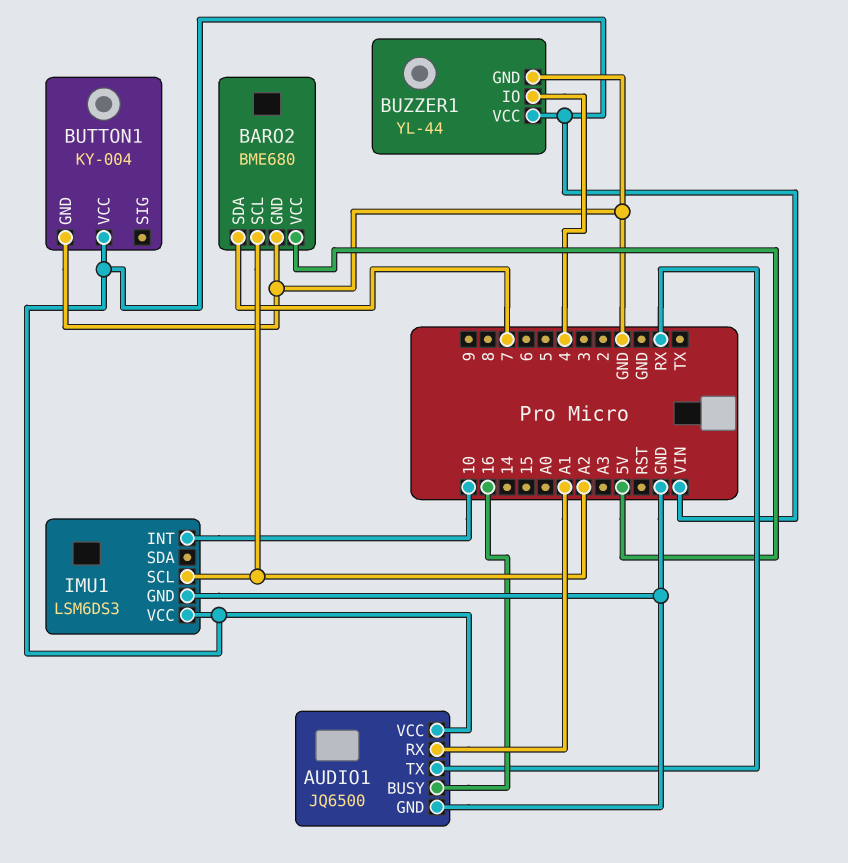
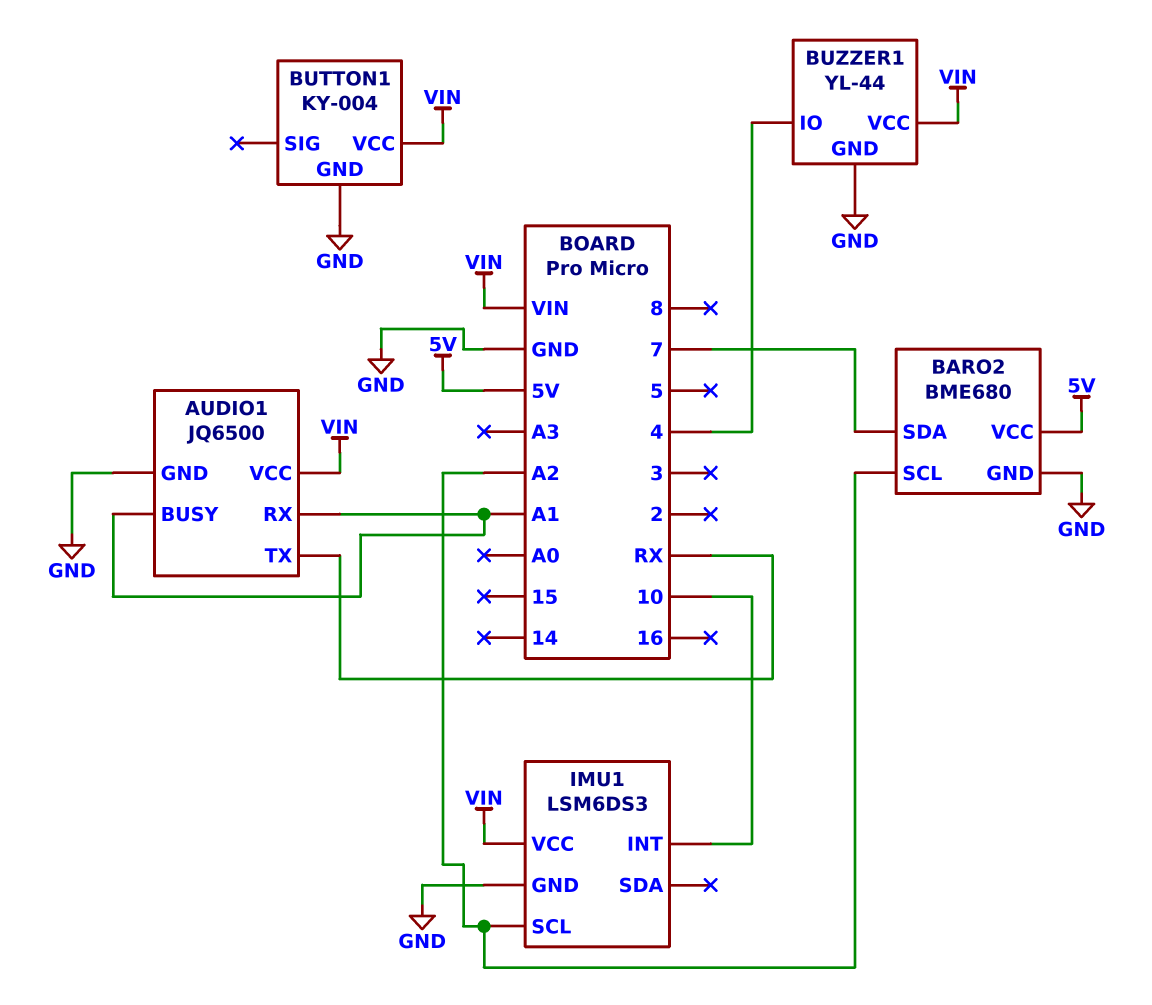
AUDIO1 pin BUSY: 16 -> A1

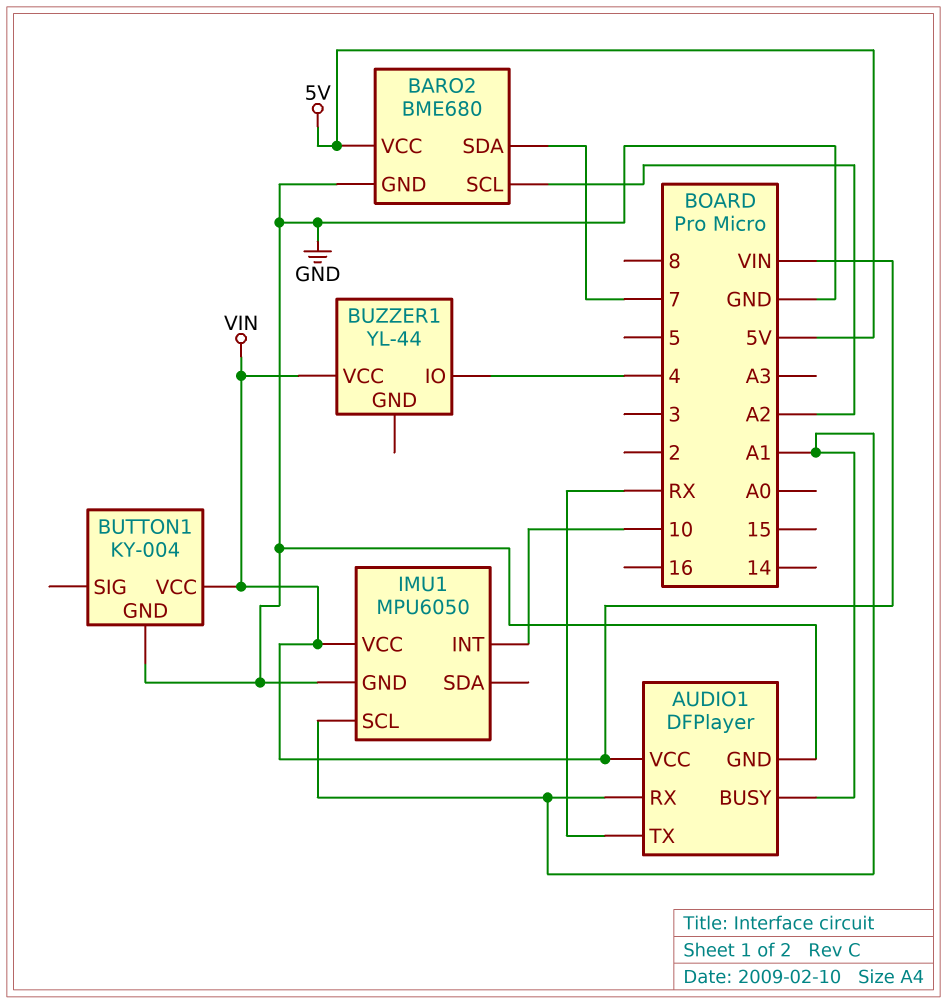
AUDIO1: JQ6500 -> DFPlayer
BUZZER1 pin GND: GND -> none
IMU1: LSM6DS3 -> MPU6050
IMU1 pin SCL: A2 -> A1

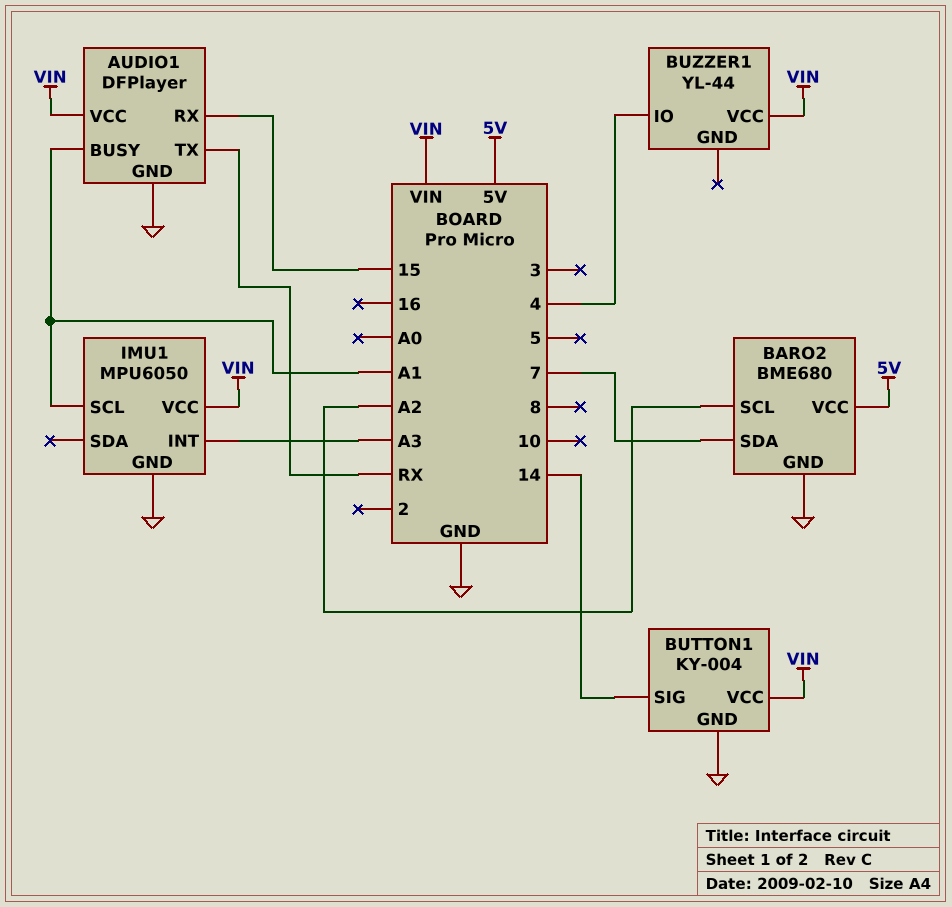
AUDIO1 pin RX: A1 -> 15
BUTTON1 pin SIG: none -> 14
IMU1 pin INT: 10 -> A3

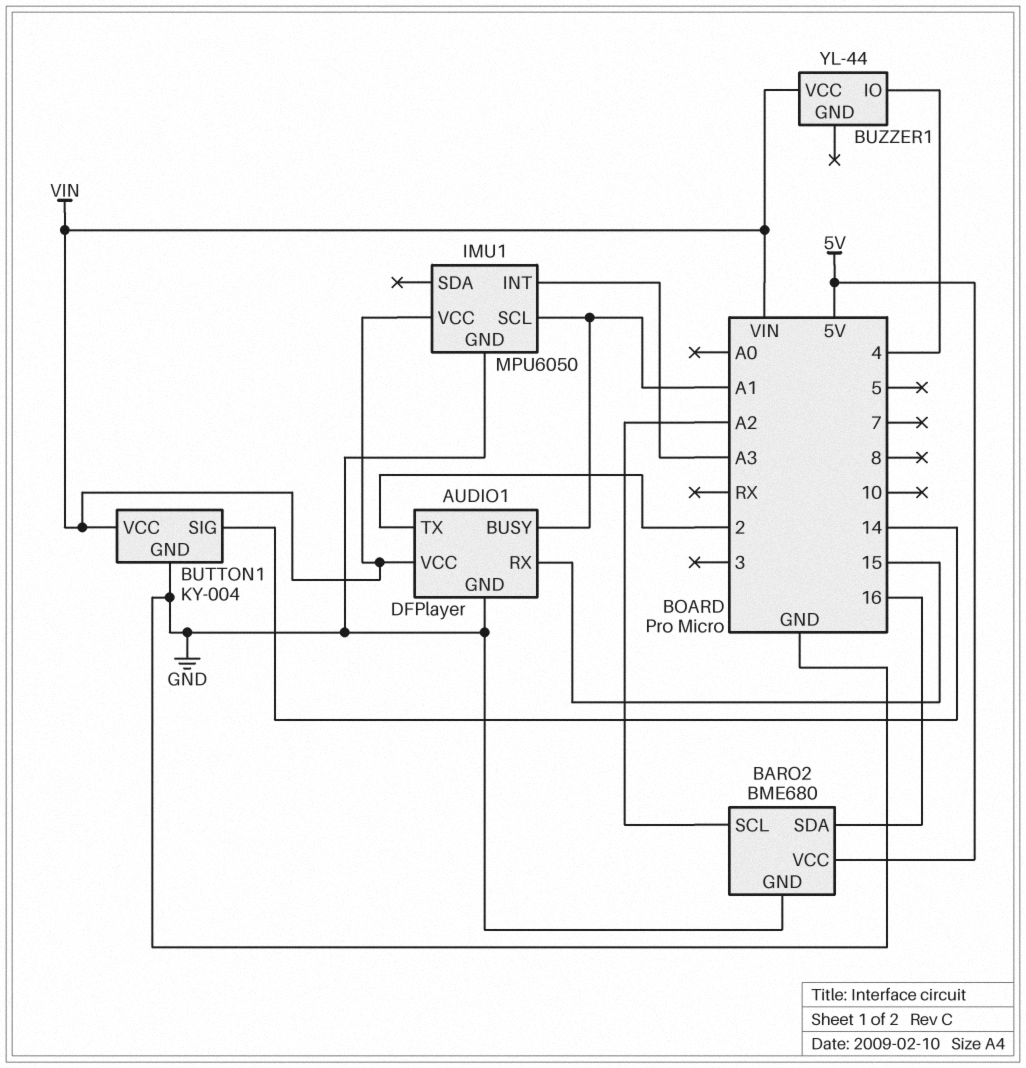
AUDIO1 pin TX: RX -> 2
BARO2 pin SDA: 7 -> 16

